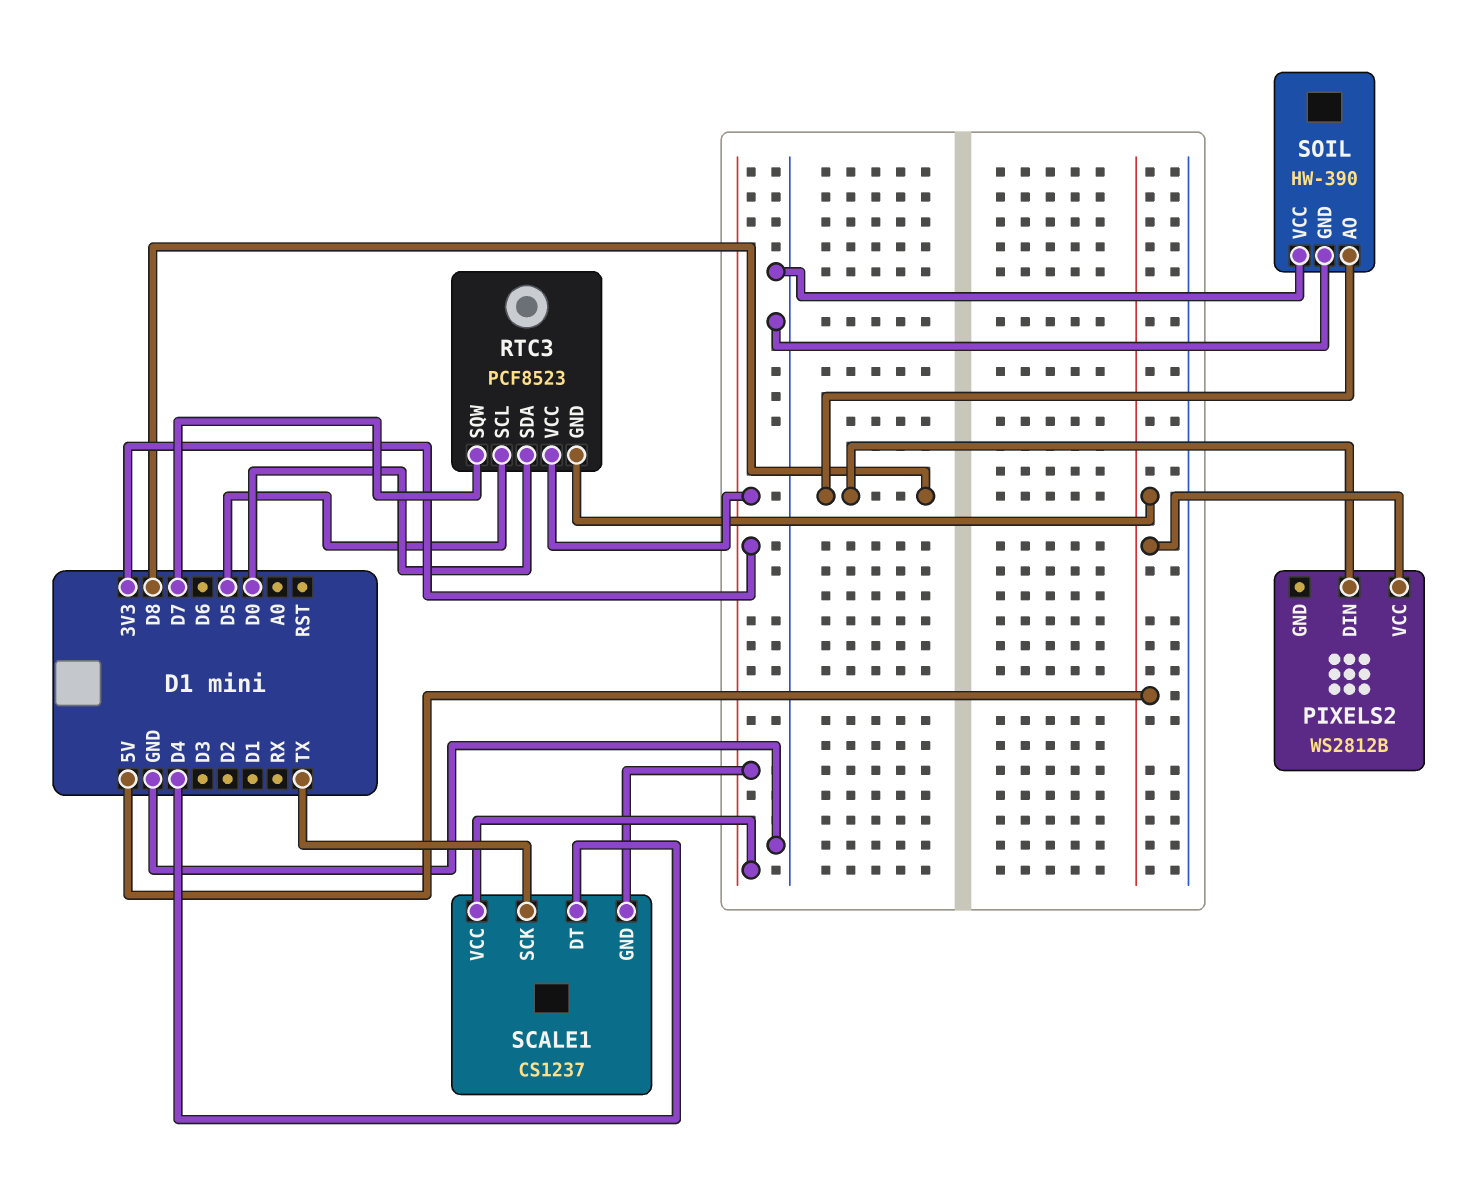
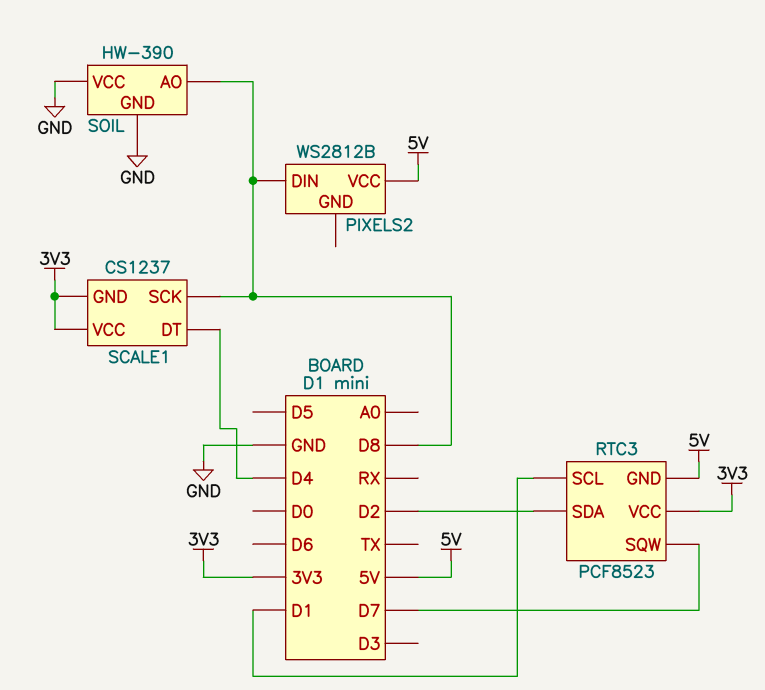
RTC3 pin SCL: D5 -> D1
RTC3 pin SDA: D0 -> D2
SCALE1 pin SCK: TX -> D8

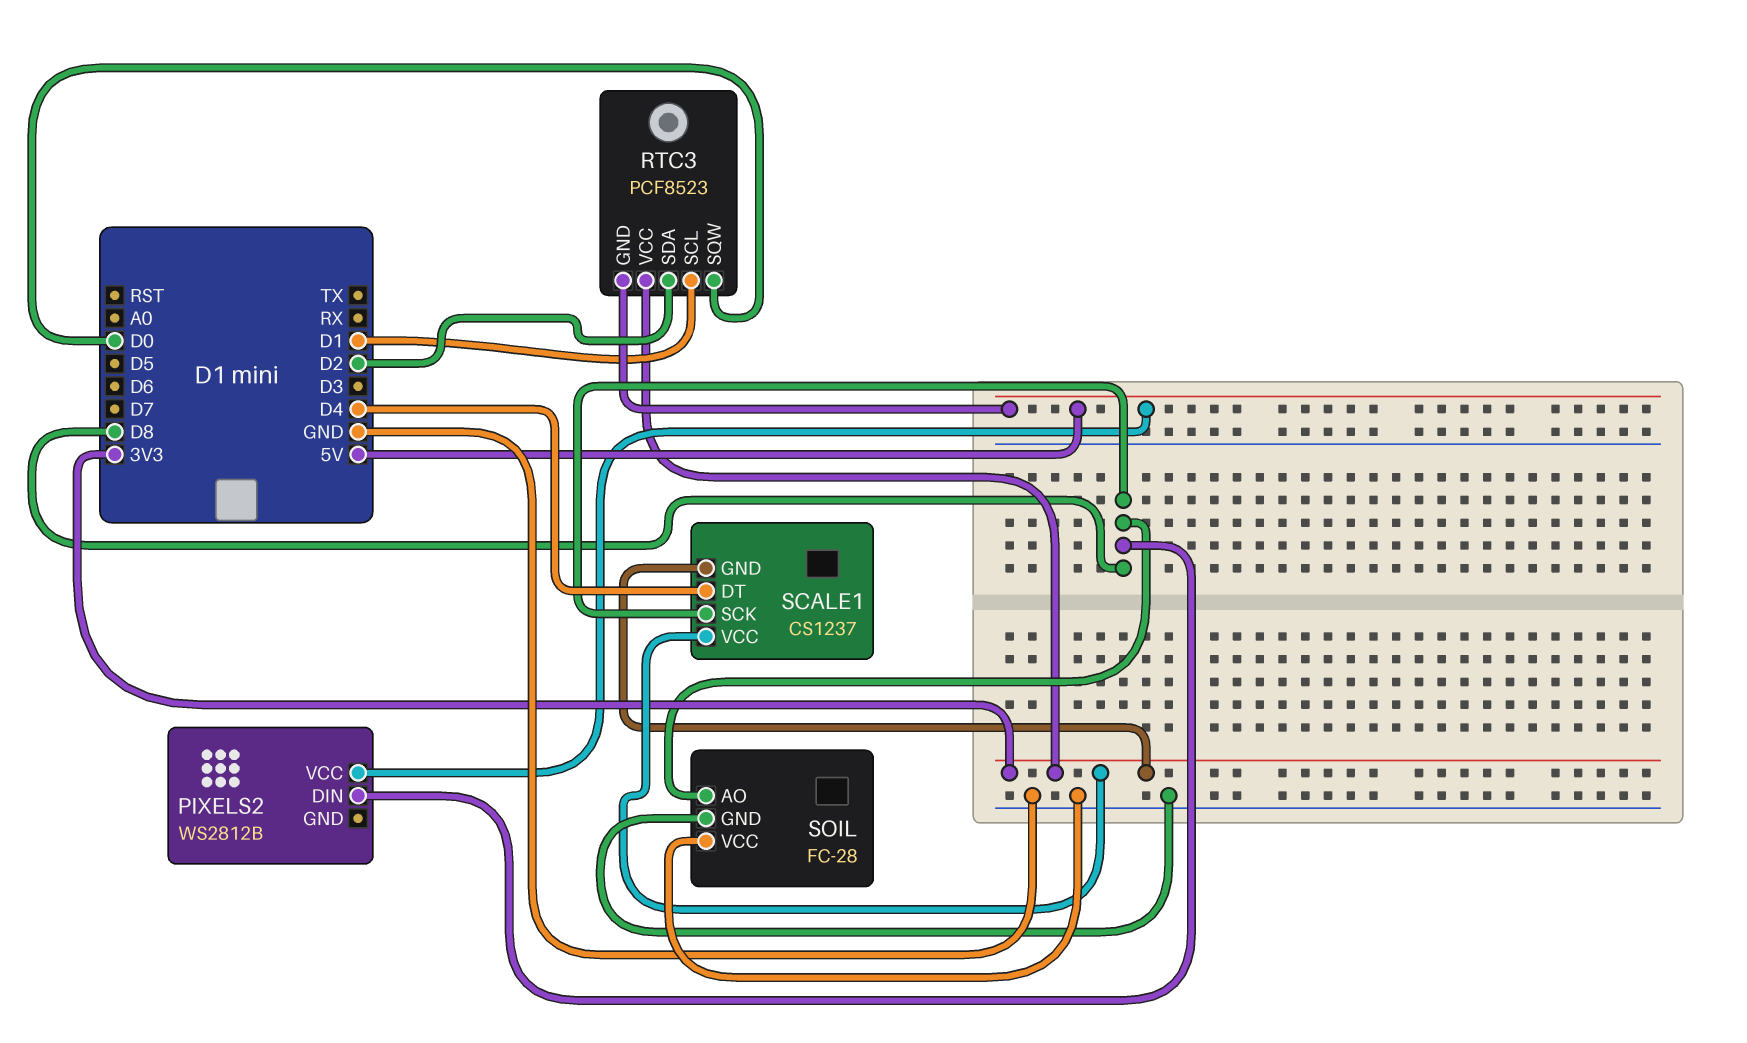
RTC3 pin SQW: D7 -> D0
SOIL: HW-390 -> FC-28

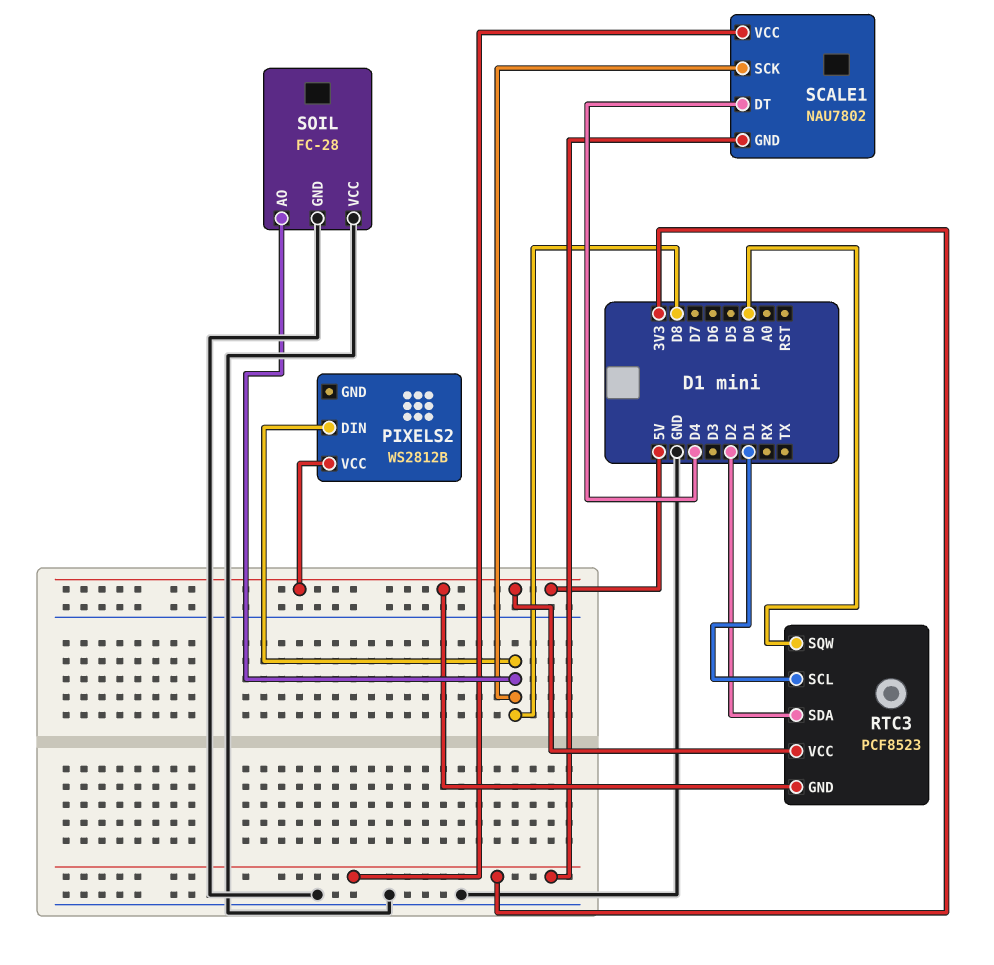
RTC3 pin VCC: 3V3 -> 5V
SCALE1: CS1237 -> NAU7802

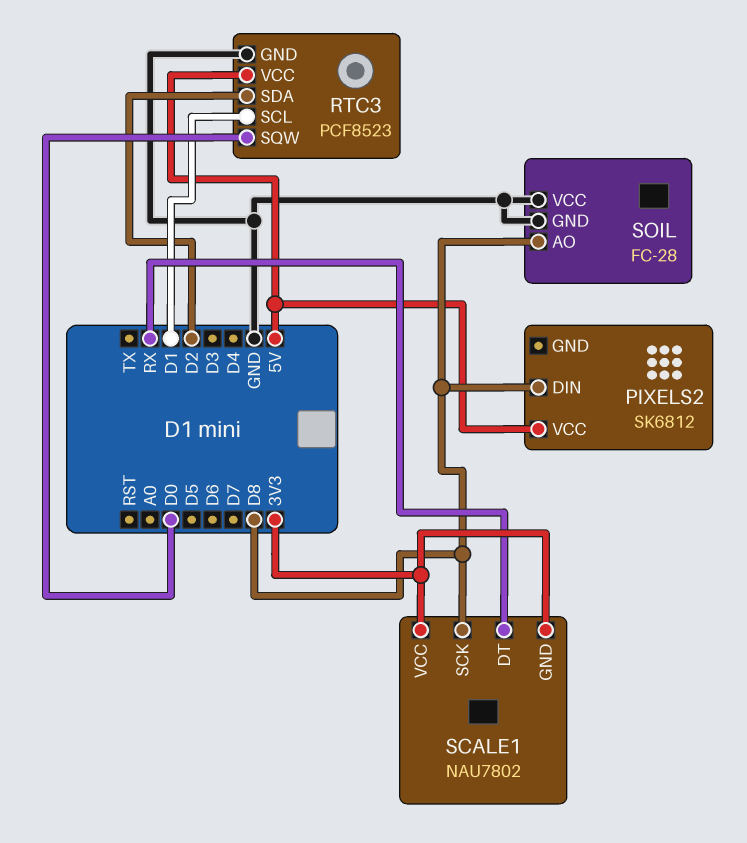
PIXELS2: WS2812B -> SK6812
RTC3 pin GND: 5V -> GND
SCALE1 pin DT: D4 -> RX

